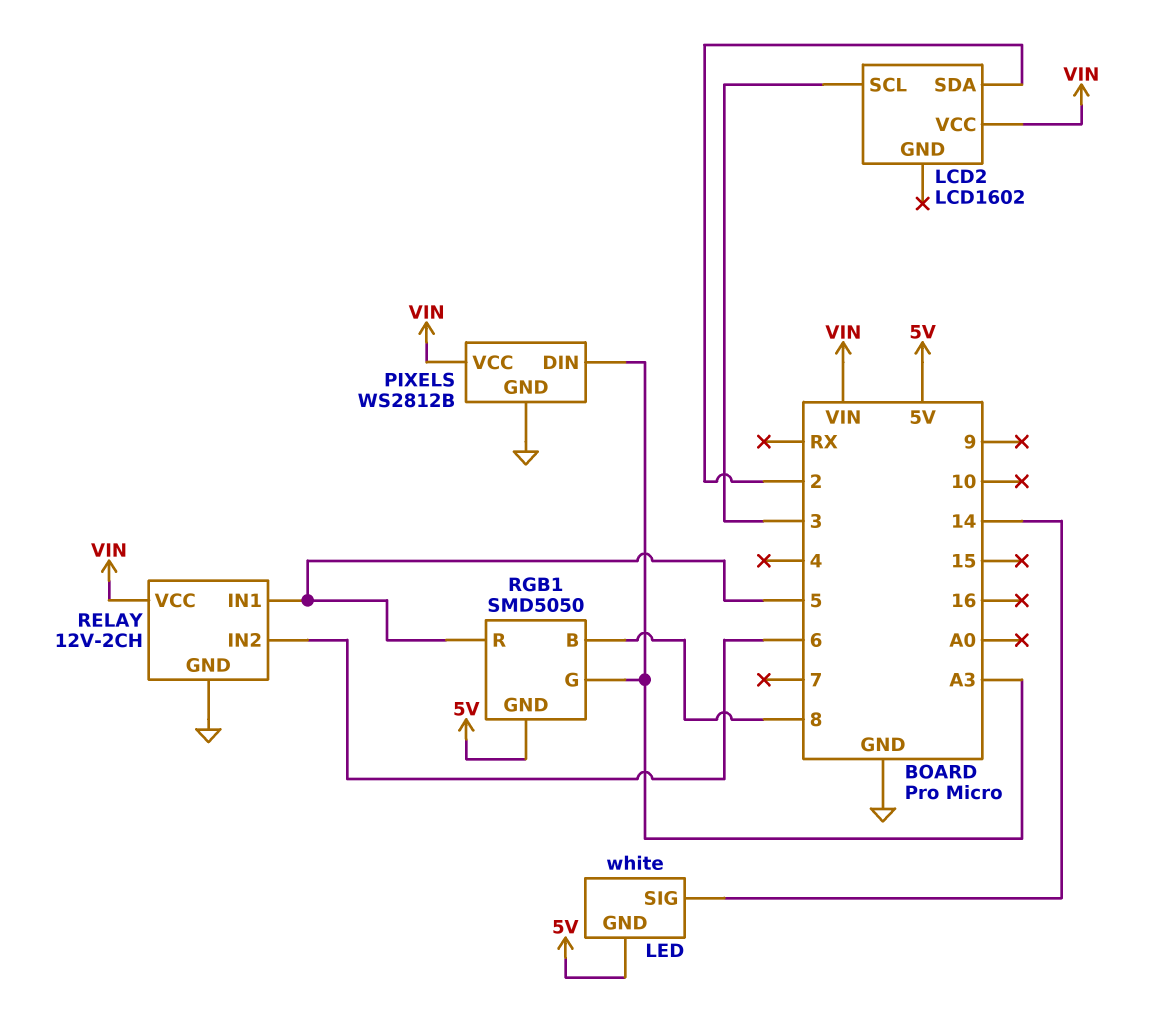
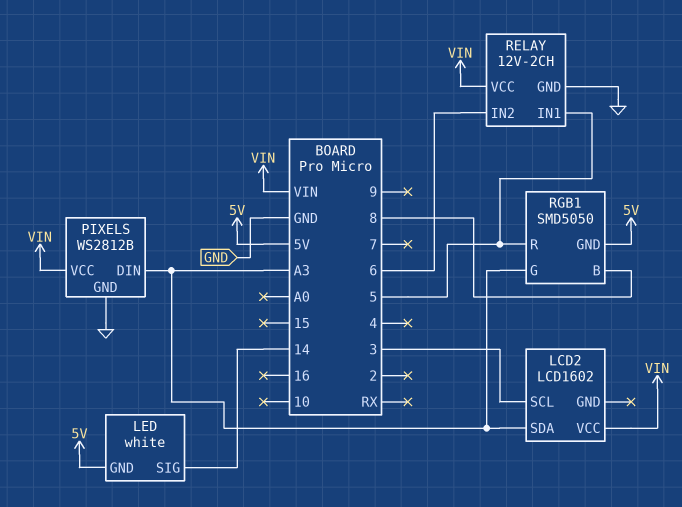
LCD2 pin SDA: 2 -> A3

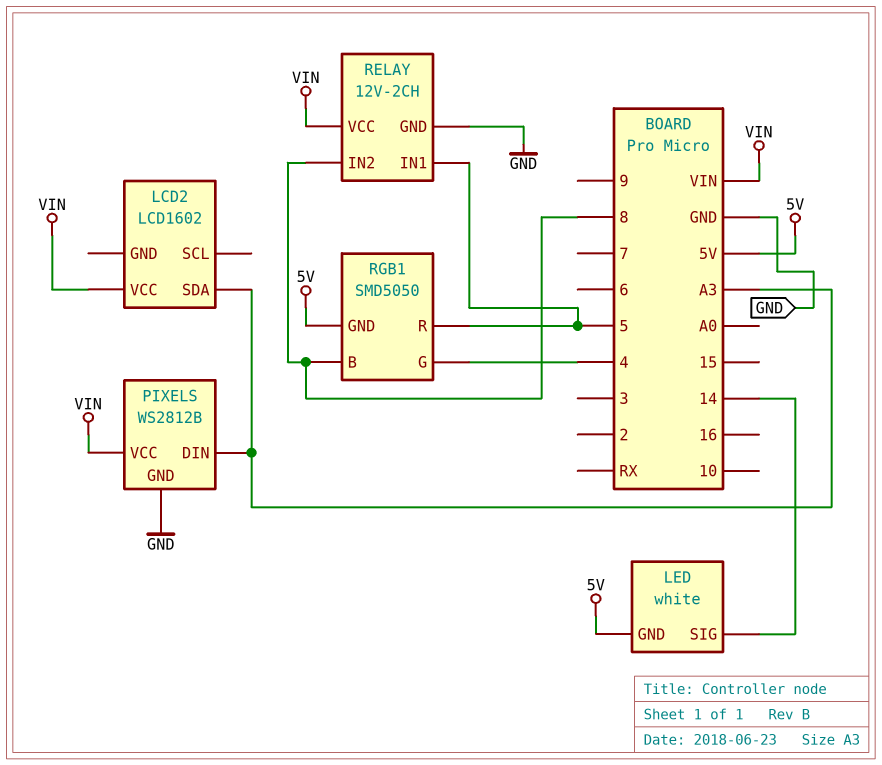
LCD2 pin SCL: 3 -> none
RELAY pin IN2: 6 -> 8
RGB1 pin G: A3 -> 4

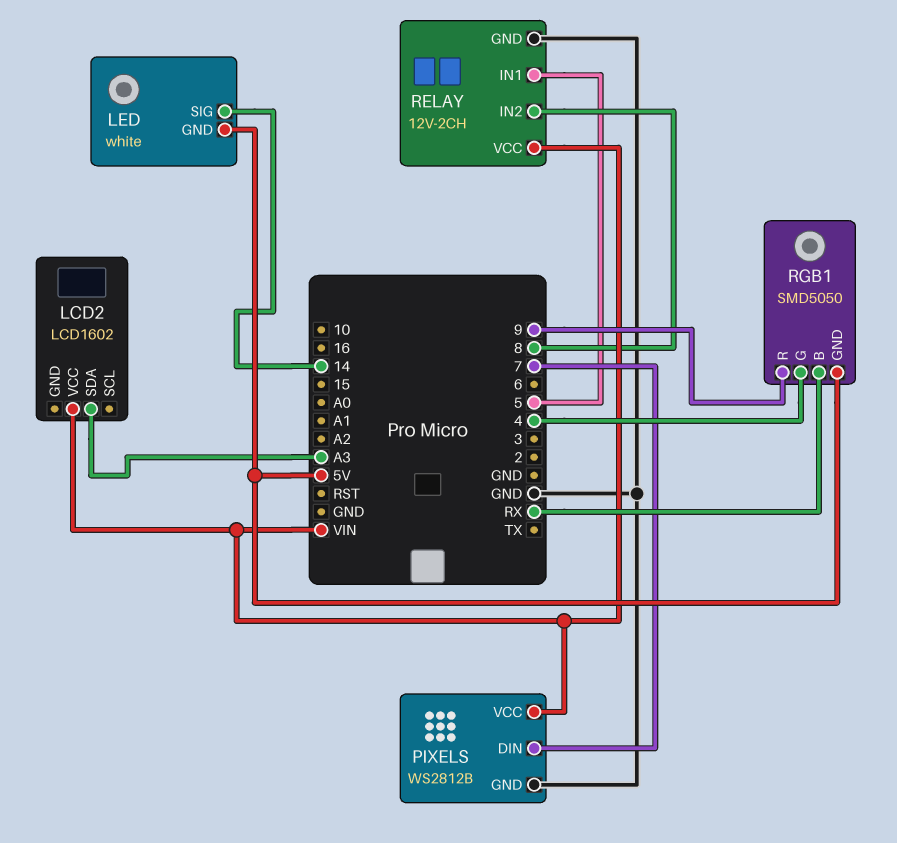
PIXELS pin DIN: A3 -> 7
RGB1 pin B: 8 -> RX
RGB1 pin R: 5 -> 9

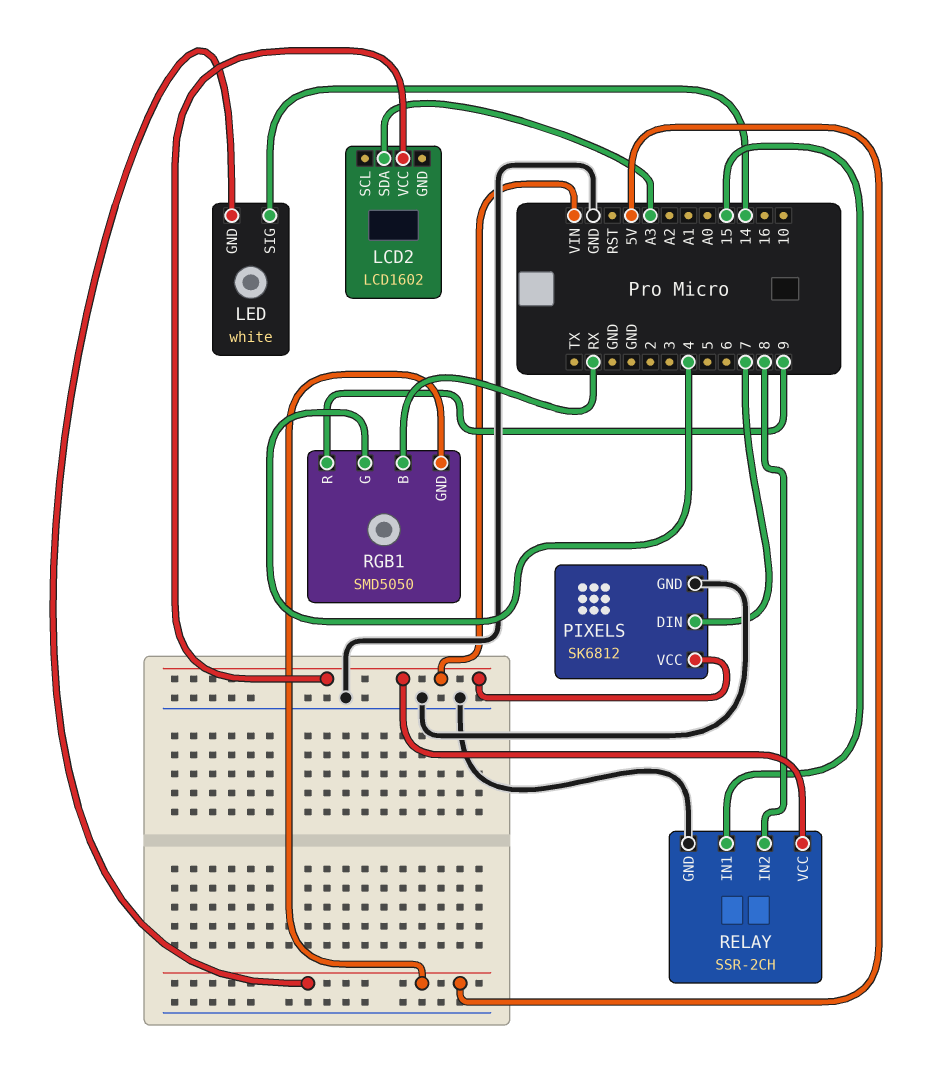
PIXELS: WS2812B -> SK6812
RELAY: 12V-2CH -> SSR-2CH
RELAY pin IN1: 5 -> 15

